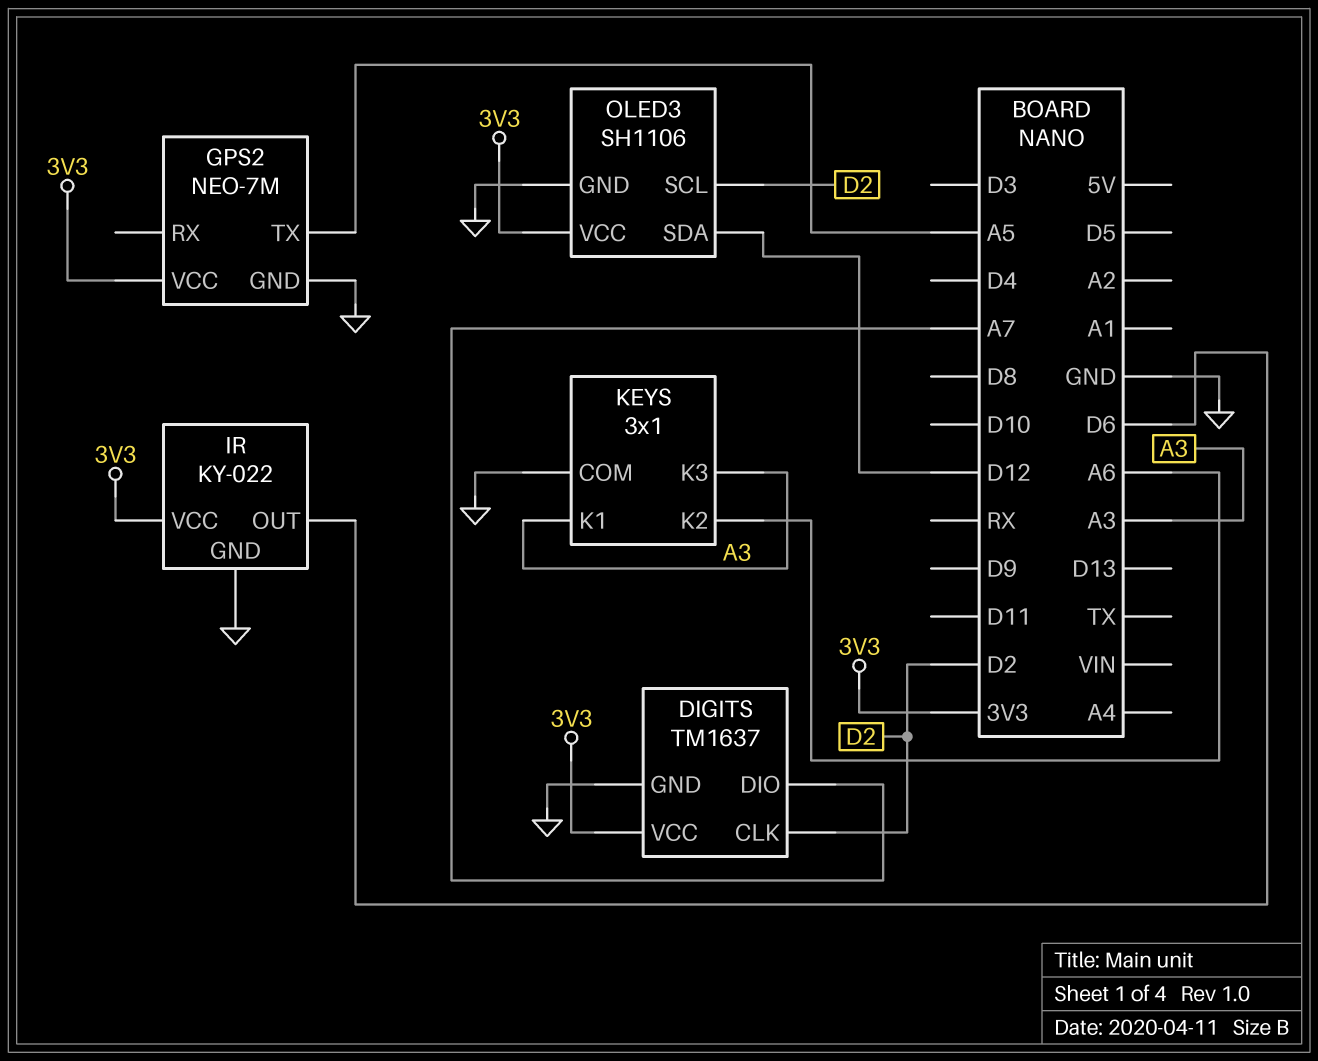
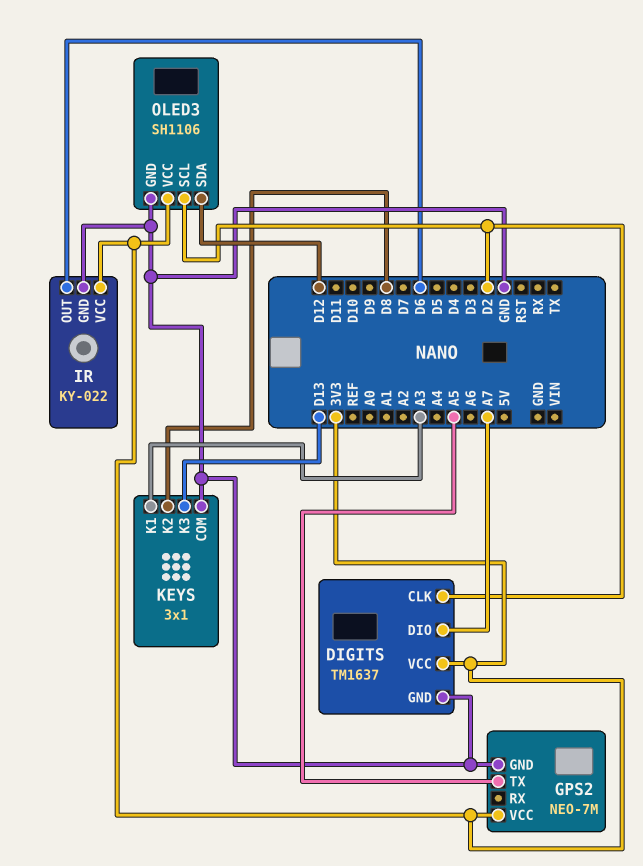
KEYS pin K2: A6 -> D8
KEYS pin K3: A3 -> D13

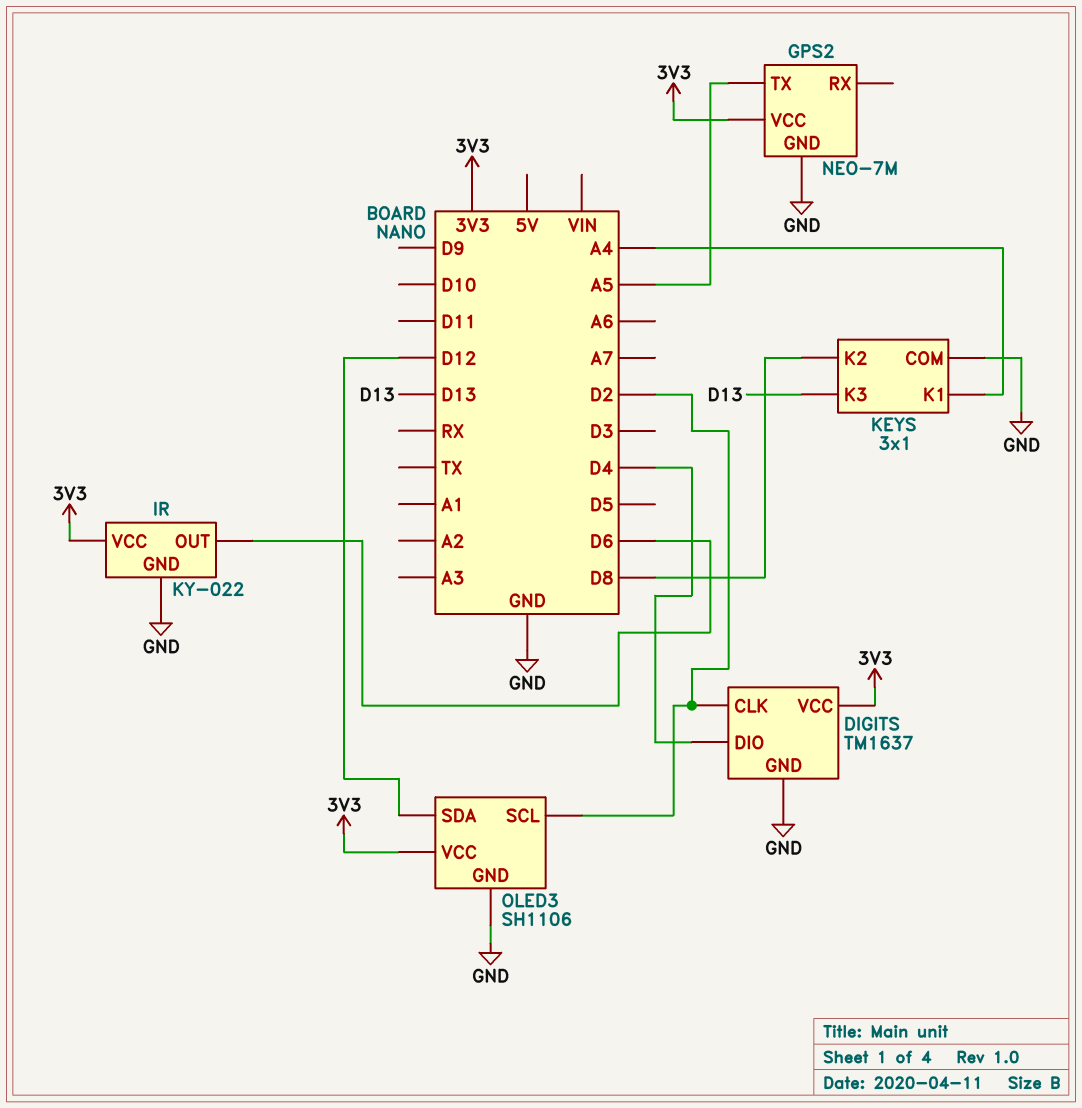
DIGITS pin DIO: A7 -> D4
KEYS pin K1: A3 -> A4

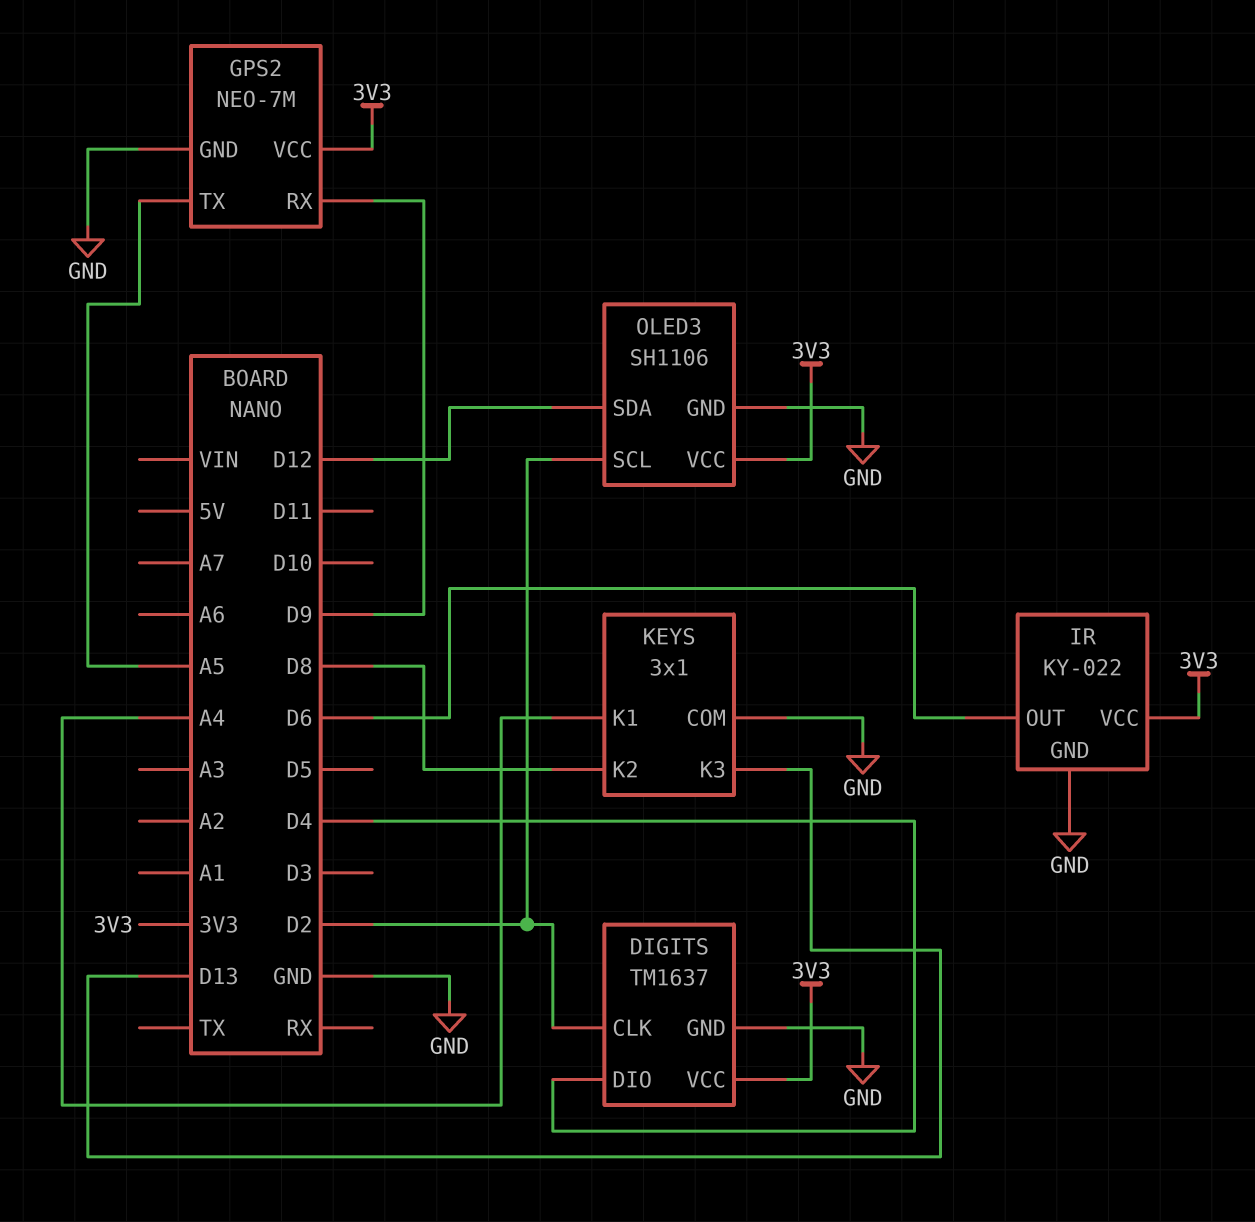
GPS2 pin RX: none -> D9

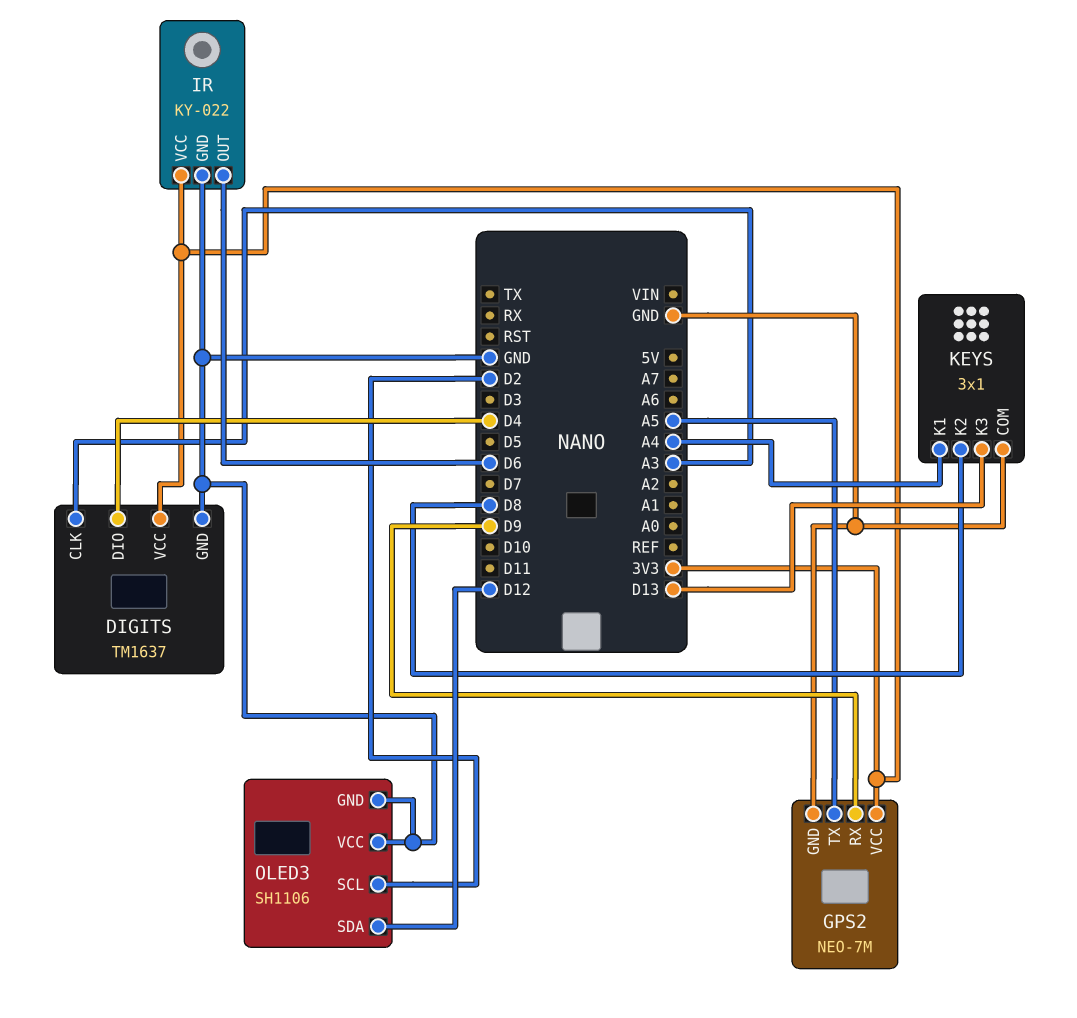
DIGITS pin CLK: D2 -> A3
OLED3 pin VCC: 3V3 -> GND

